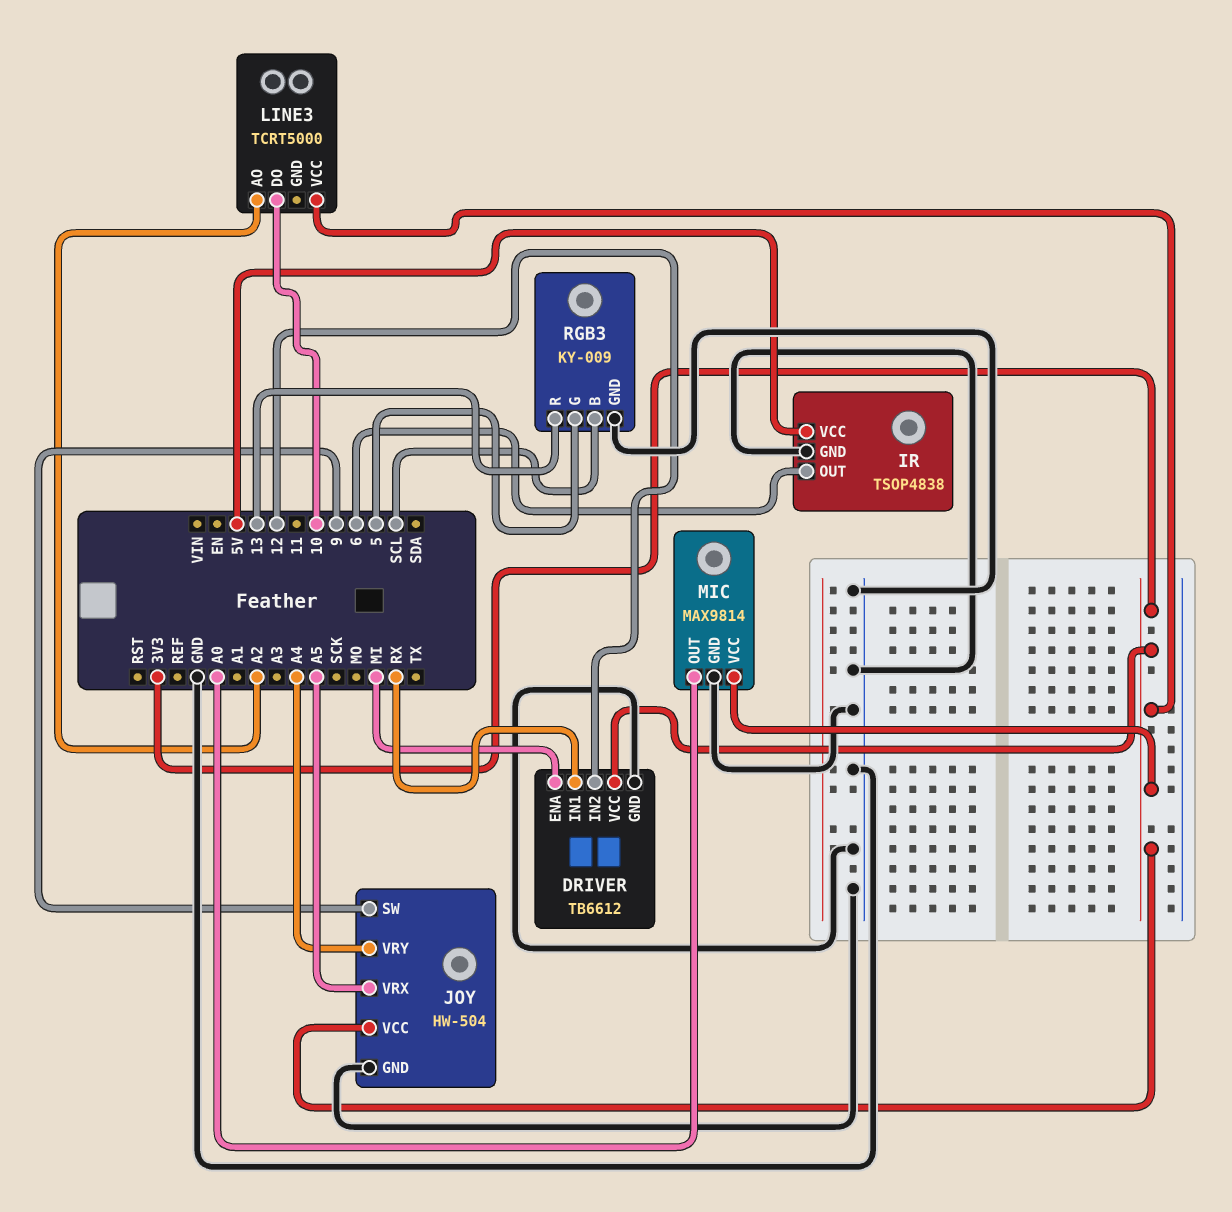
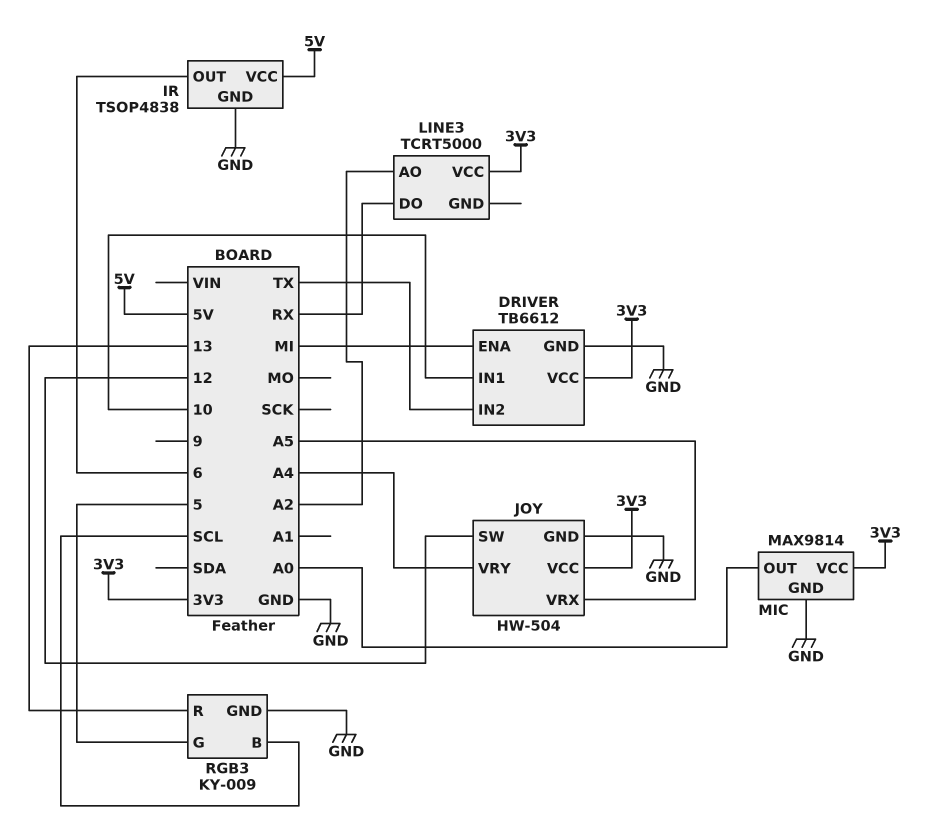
DRIVER pin IN1: RX -> 10
DRIVER pin IN2: 12 -> TX
JOY pin SW: 9 -> 12
LINE3 pin DO: 10 -> RX

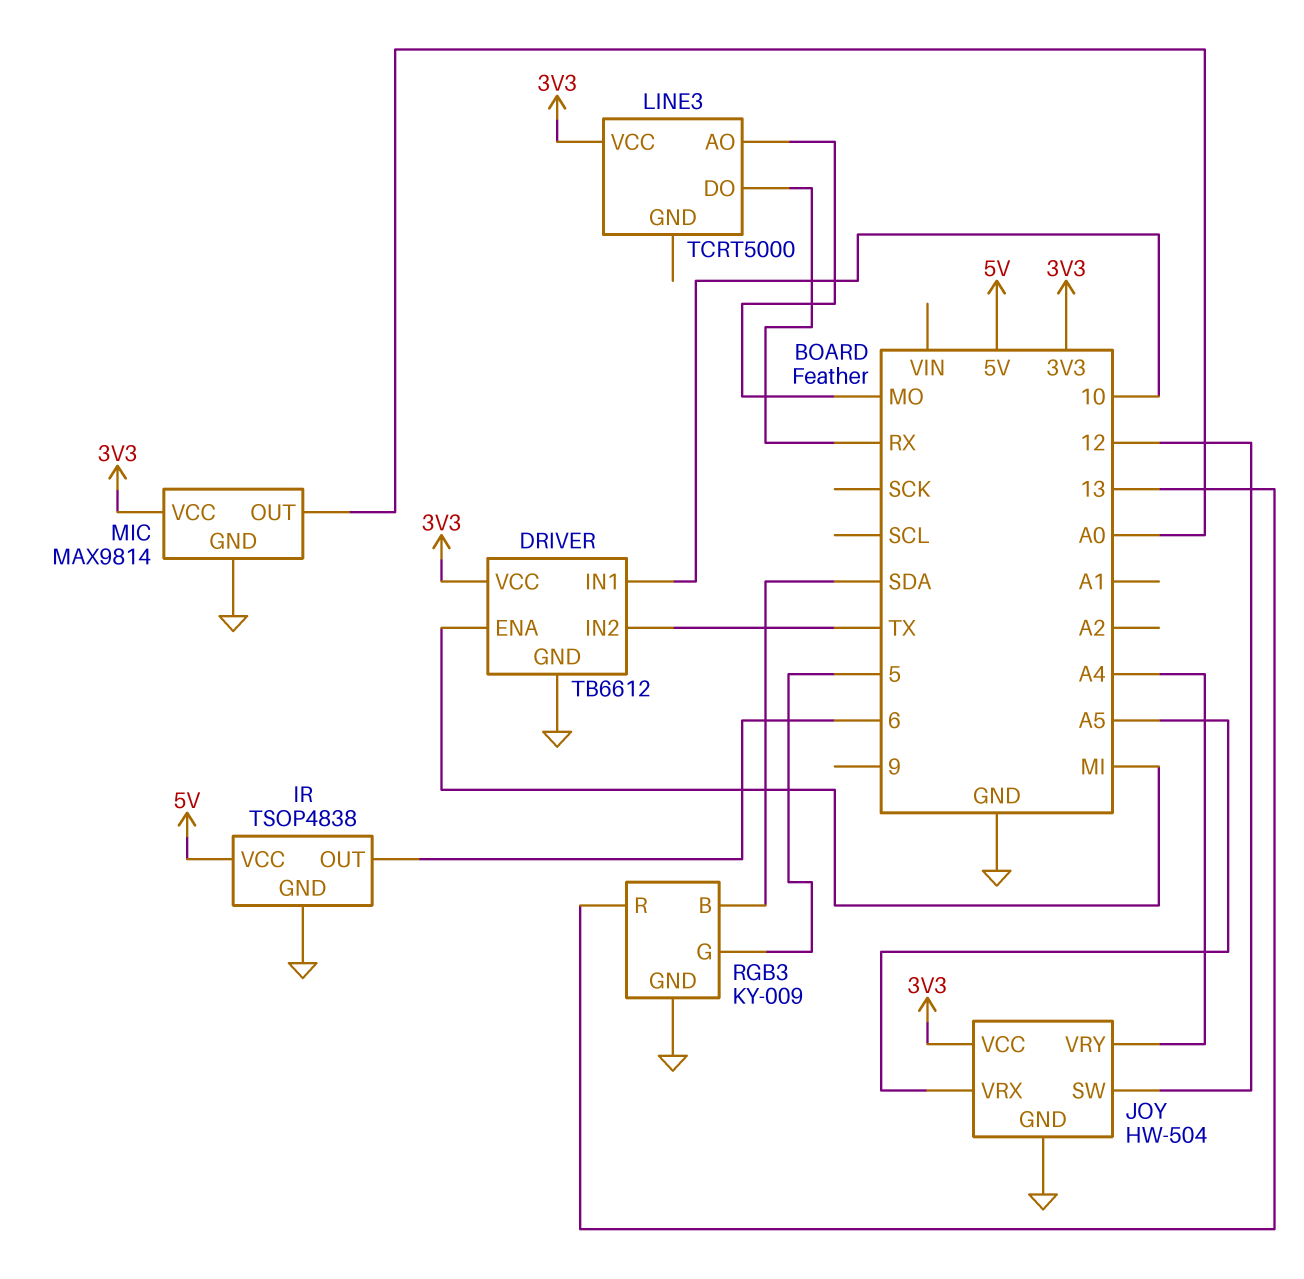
LINE3 pin AO: A2 -> MO
RGB3 pin B: SCL -> SDA

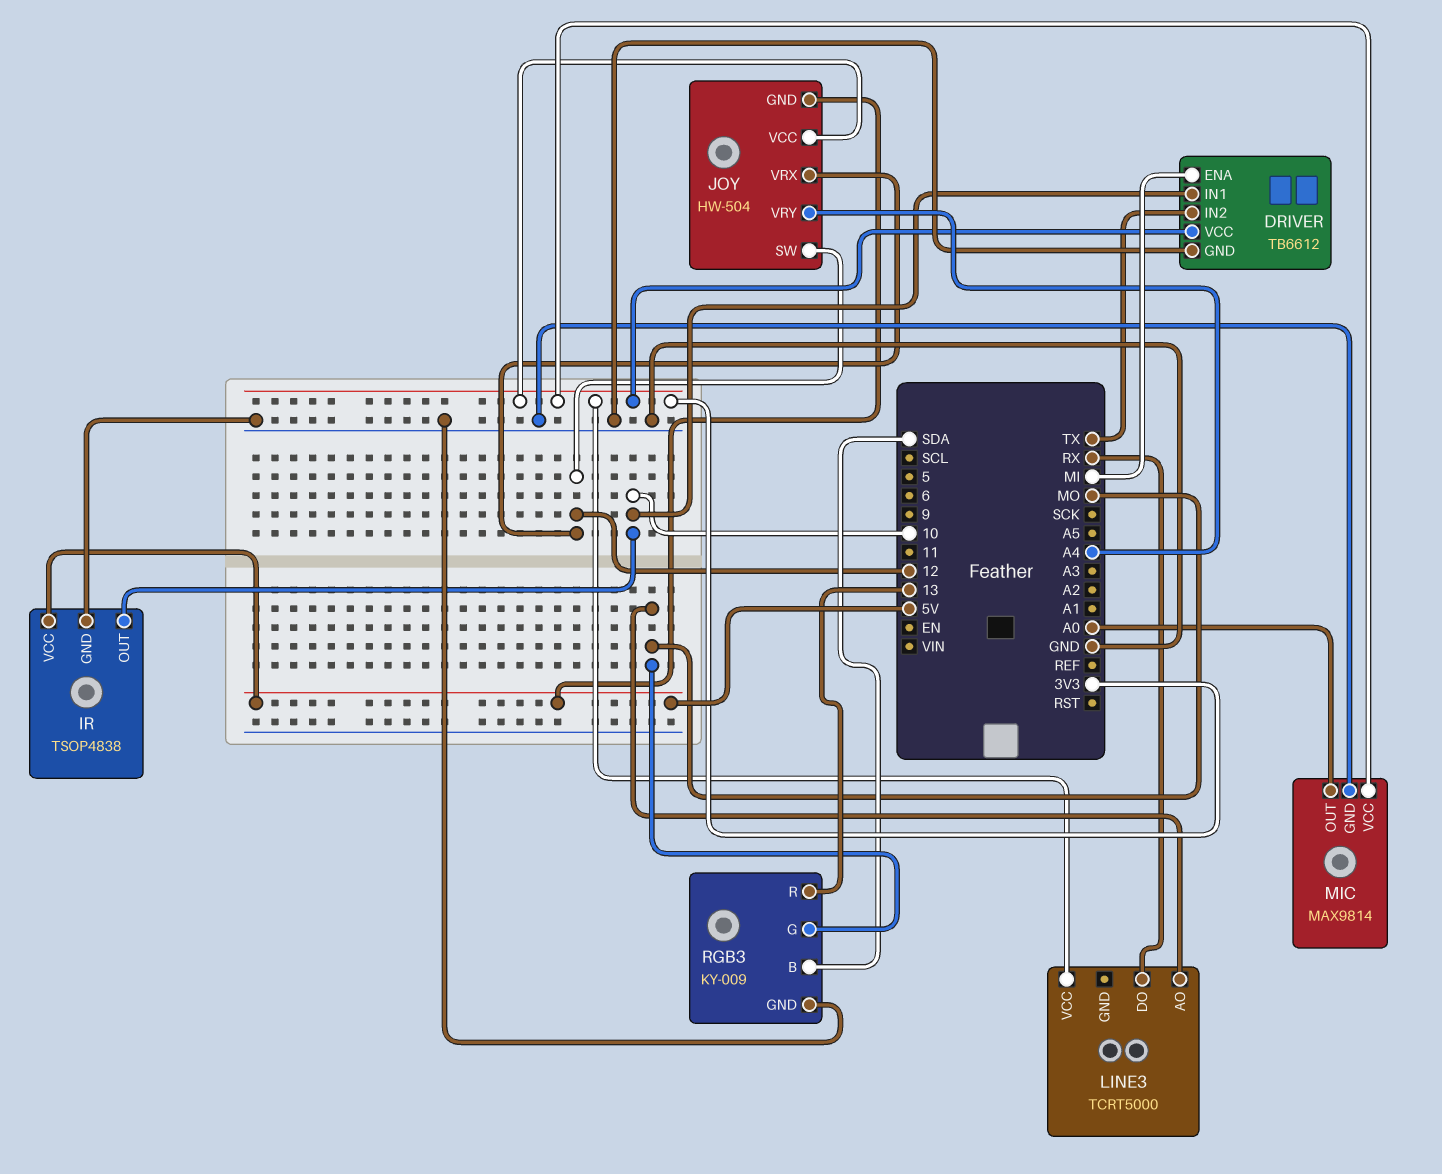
IR pin OUT: 6 -> 10
JOY pin GND: GND -> 5V
JOY pin VRX: A5 -> 12
RGB3 pin G: 5 -> MO

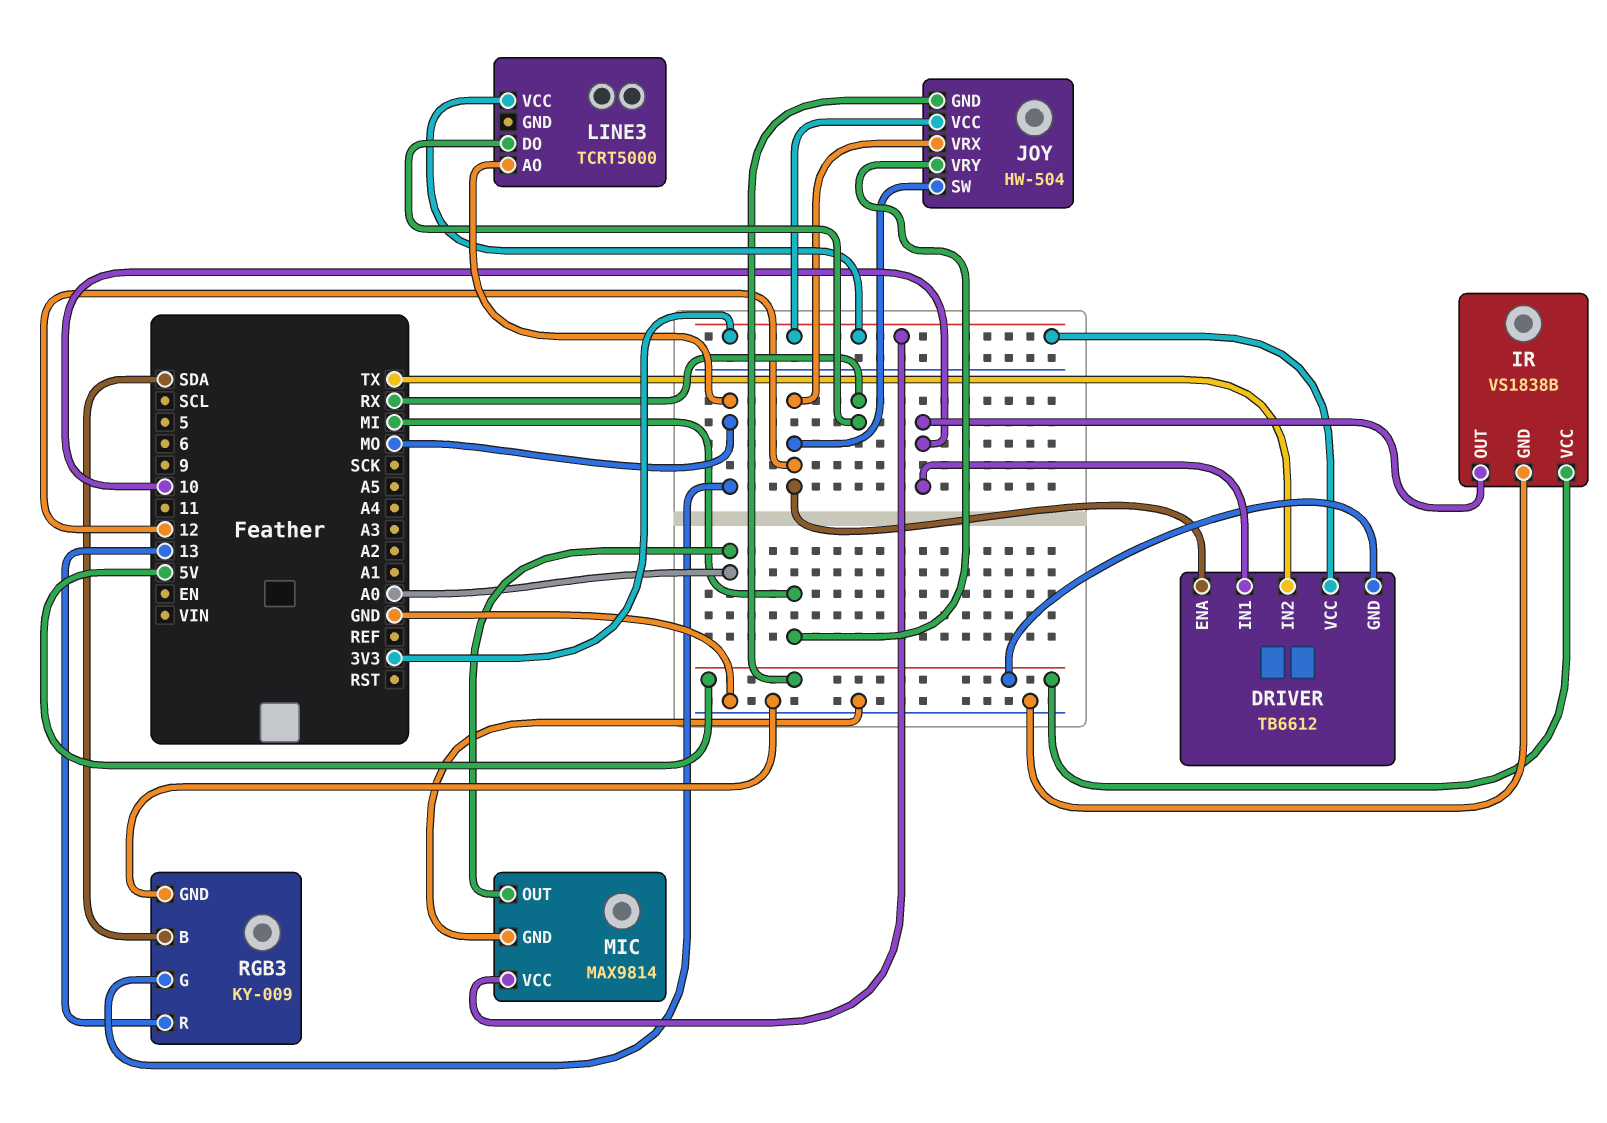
DRIVER pin ENA: MI -> 12
DRIVER pin GND: GND -> 5V
IR: TSOP4838 -> VS1838B
JOY pin VRY: A4 -> MI

